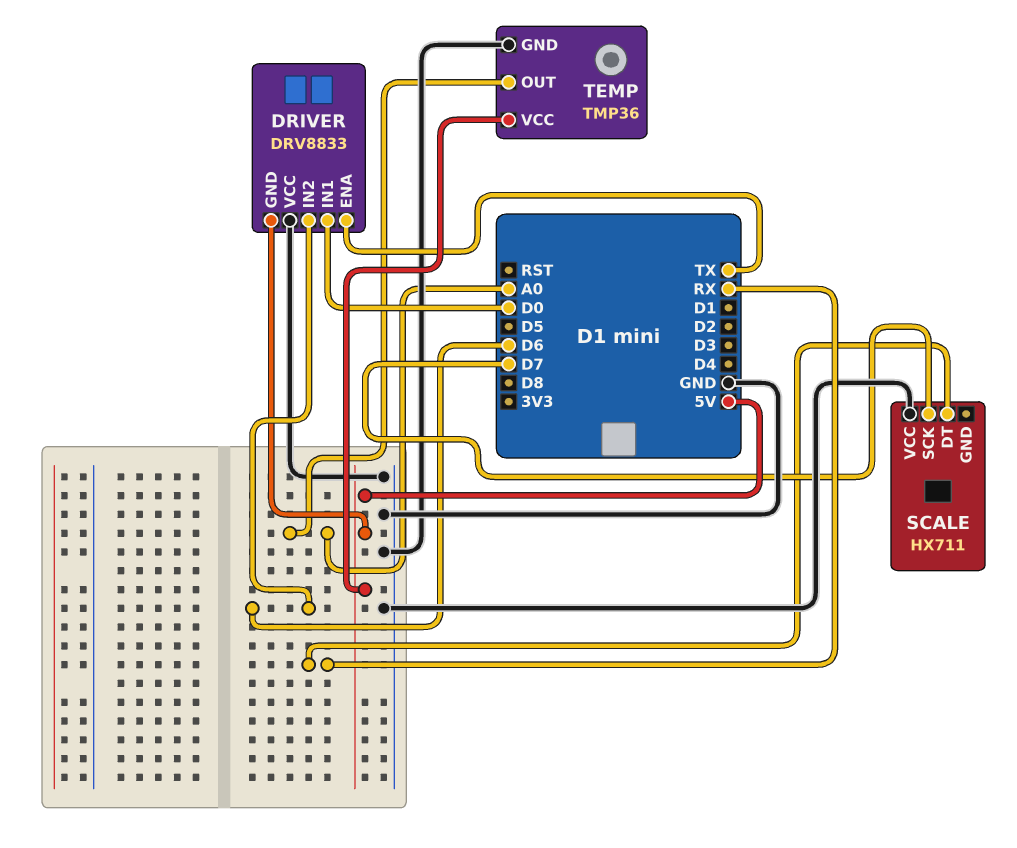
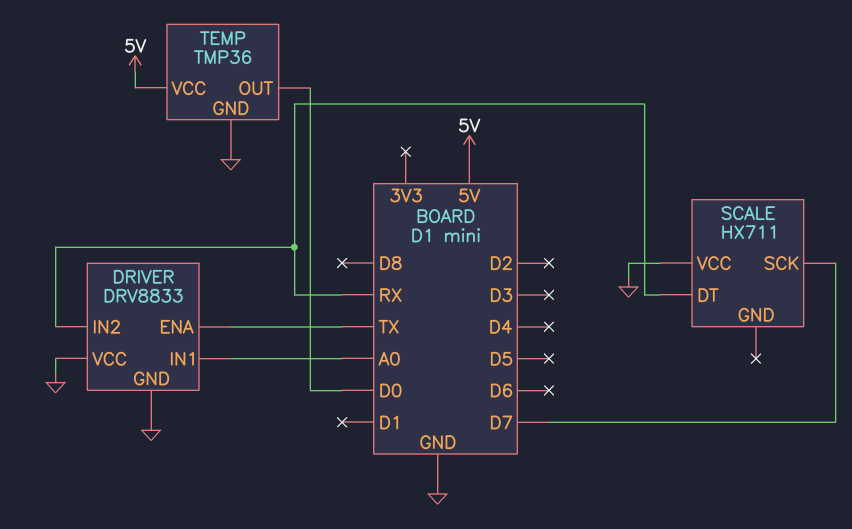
DRIVER pin GND: 5V -> GND
DRIVER pin IN1: D0 -> A0
DRIVER pin IN2: D6 -> RX
TEMP pin OUT: A0 -> D0

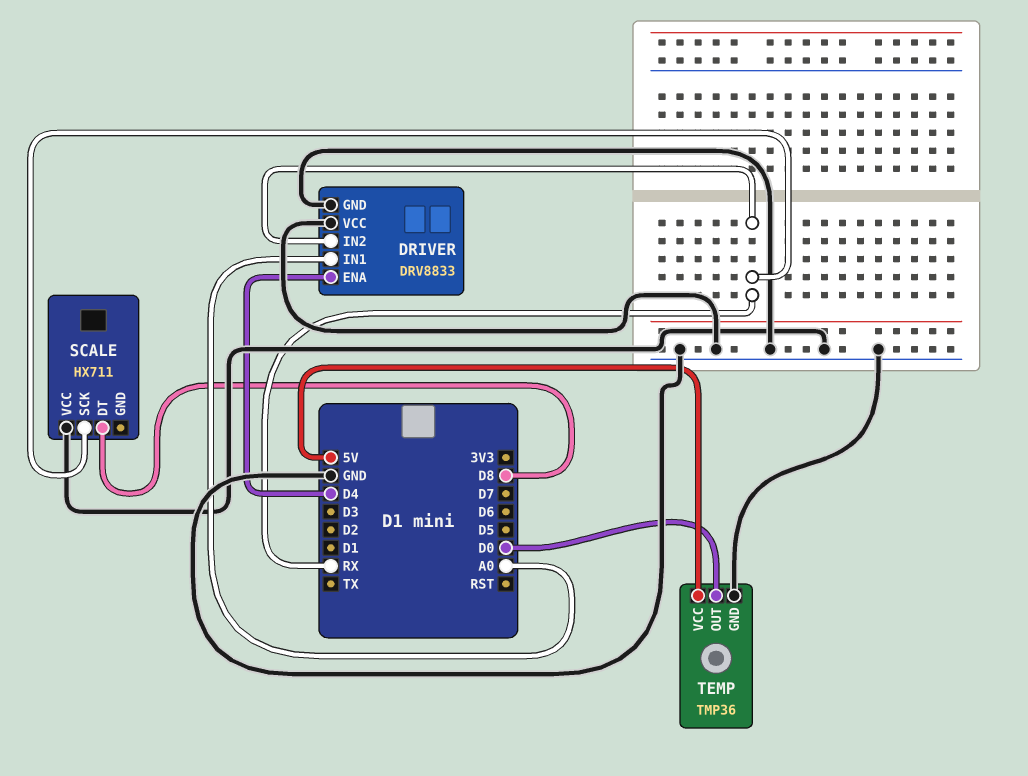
DRIVER pin ENA: TX -> D4
SCALE pin DT: RX -> D8
SCALE pin SCK: D7 -> RX

